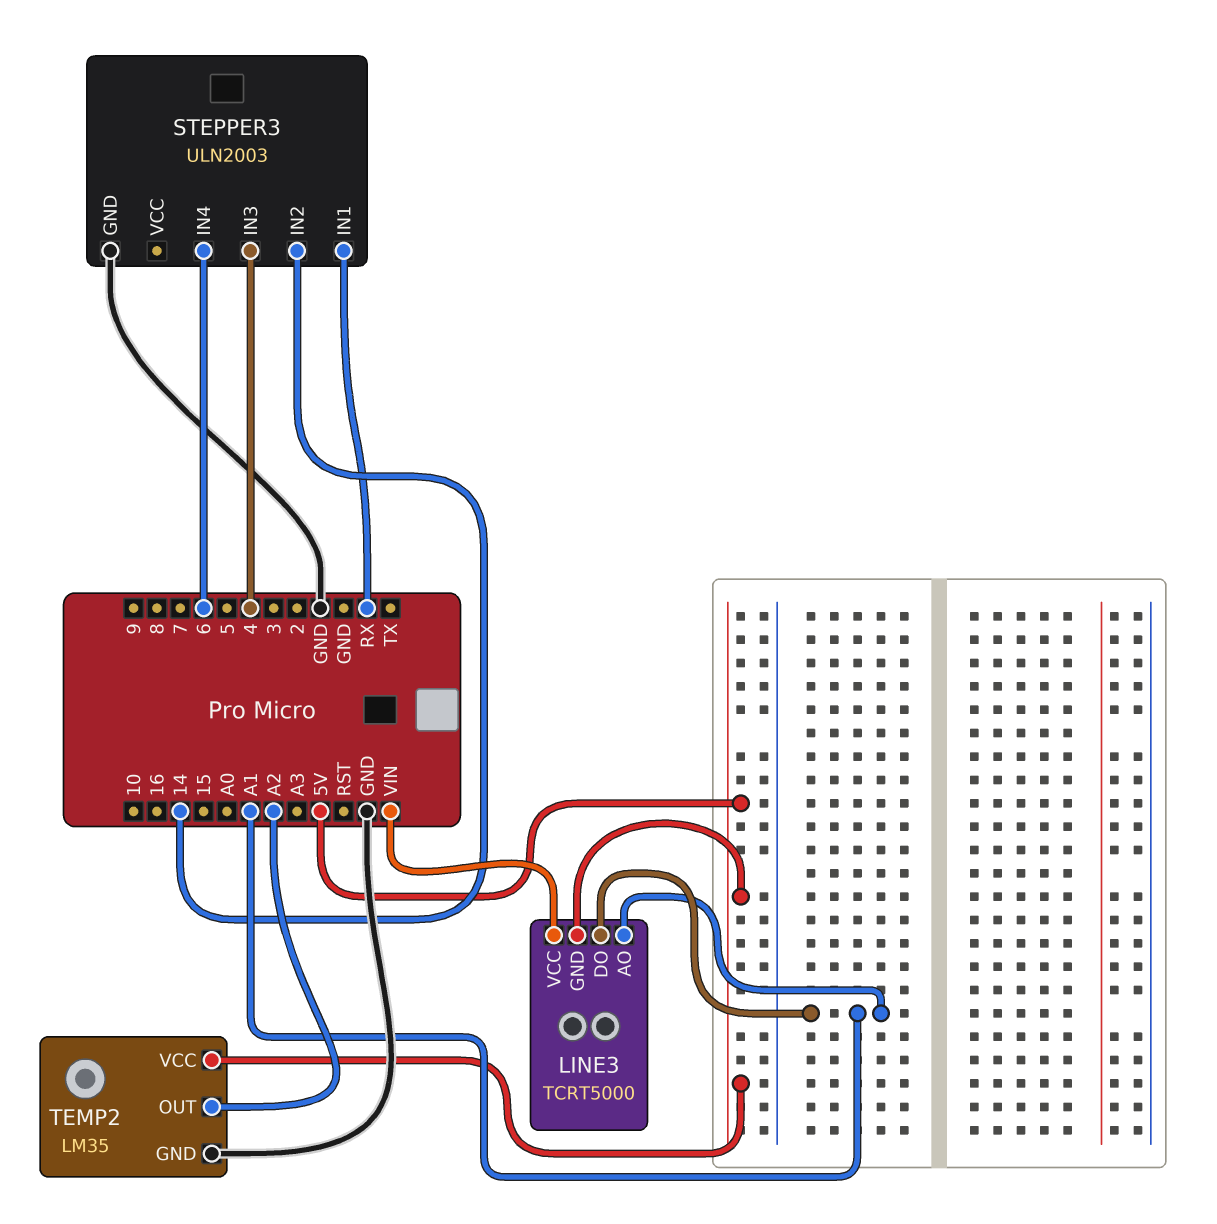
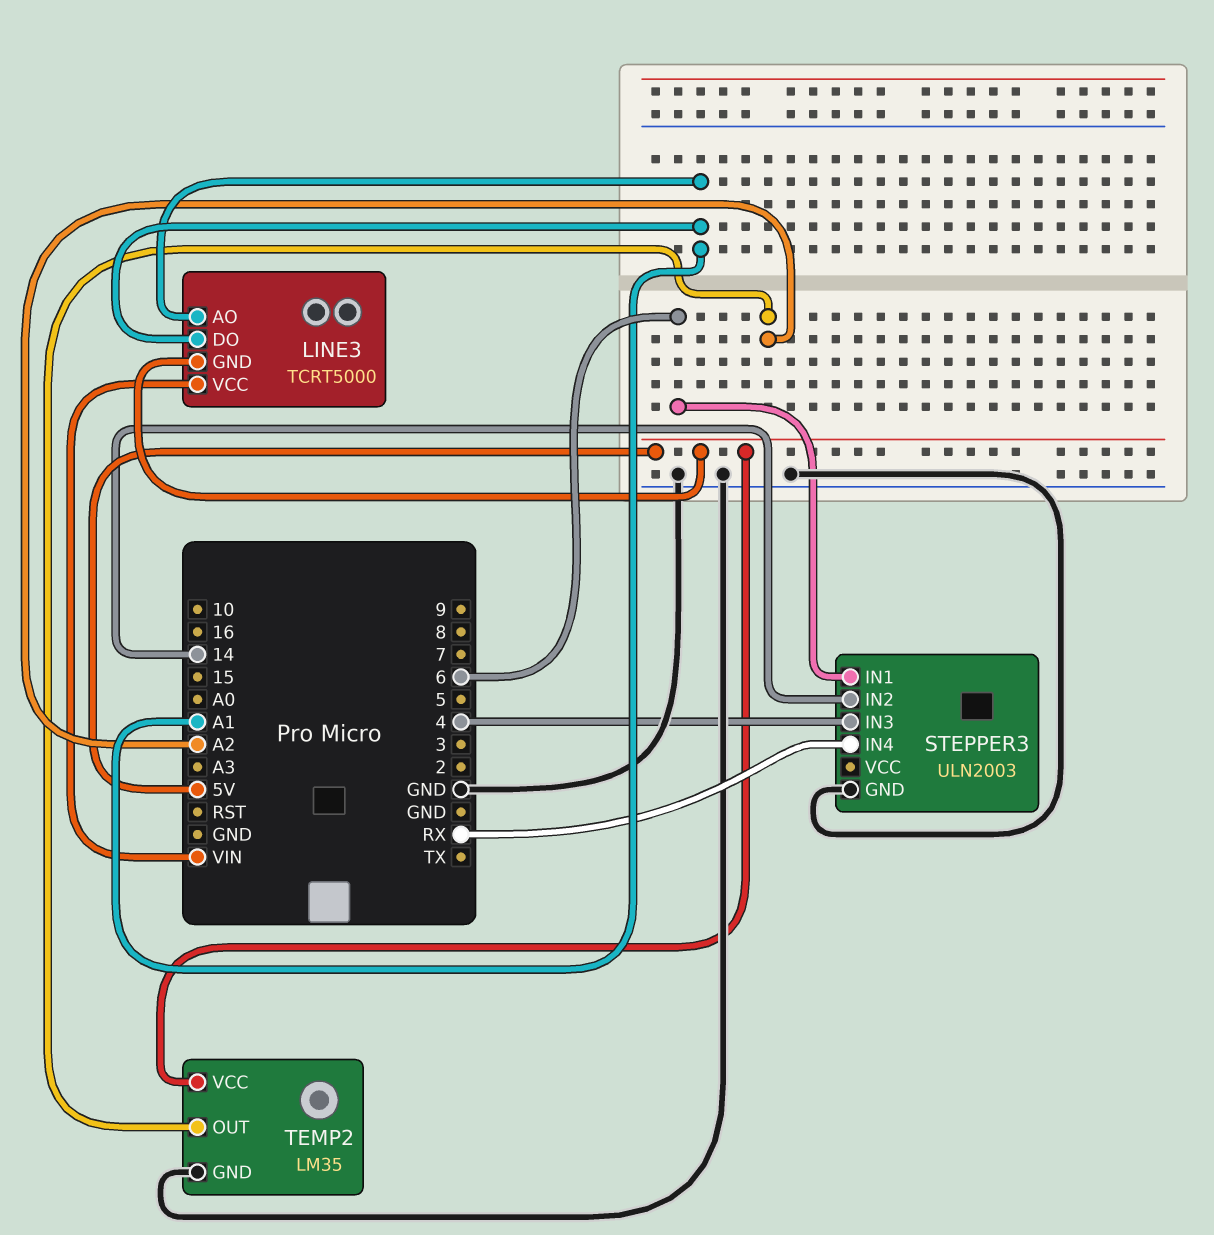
STEPPER3 pin IN1: RX -> 6
STEPPER3 pin IN4: 6 -> RX

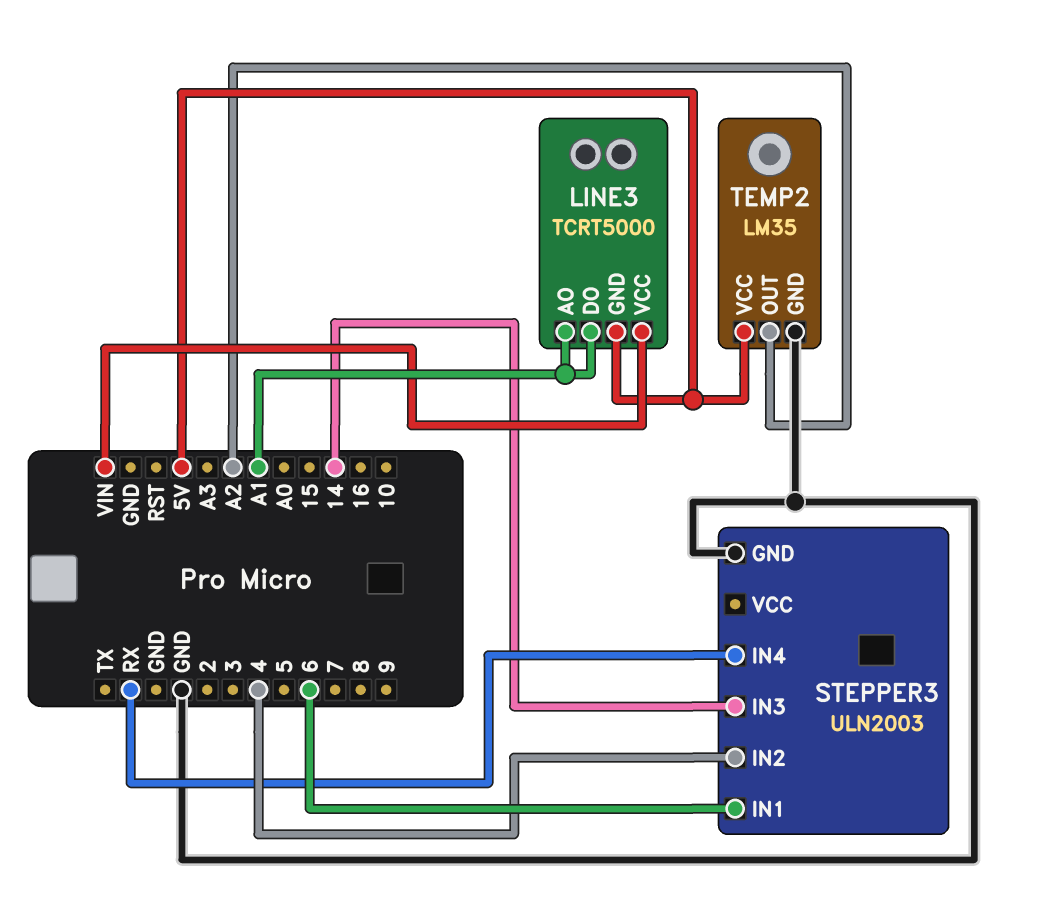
STEPPER3 pin IN2: 14 -> 4
STEPPER3 pin IN3: 4 -> 14

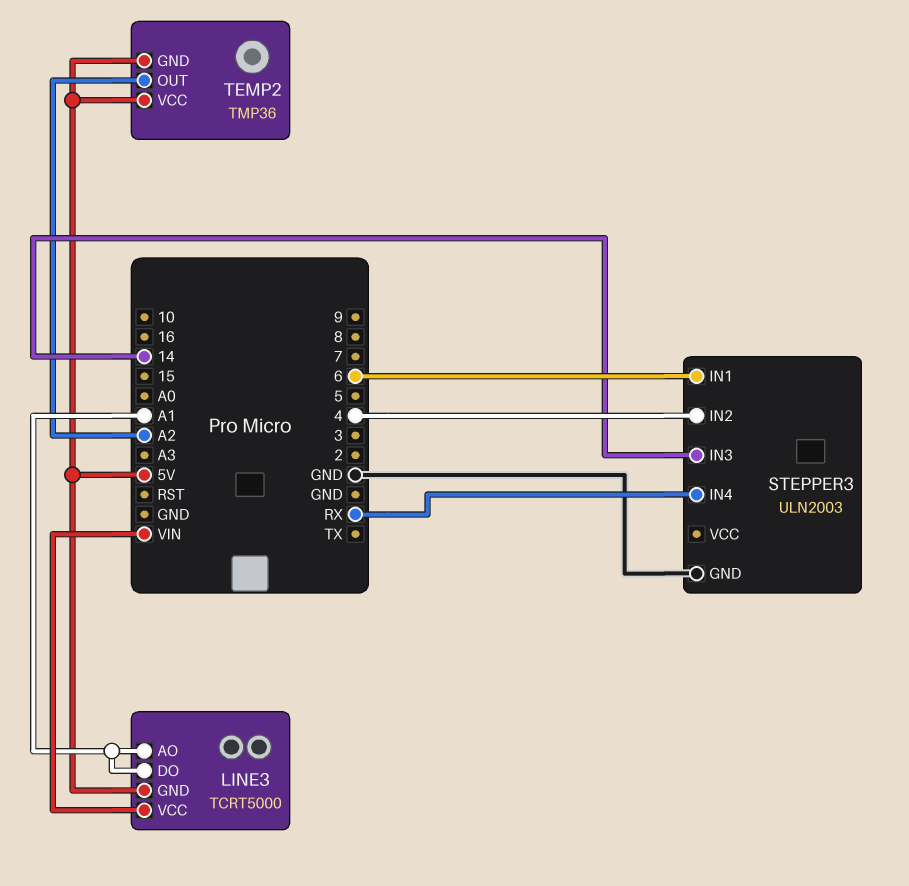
TEMP2: LM35 -> TMP36
TEMP2 pin GND: GND -> 5V

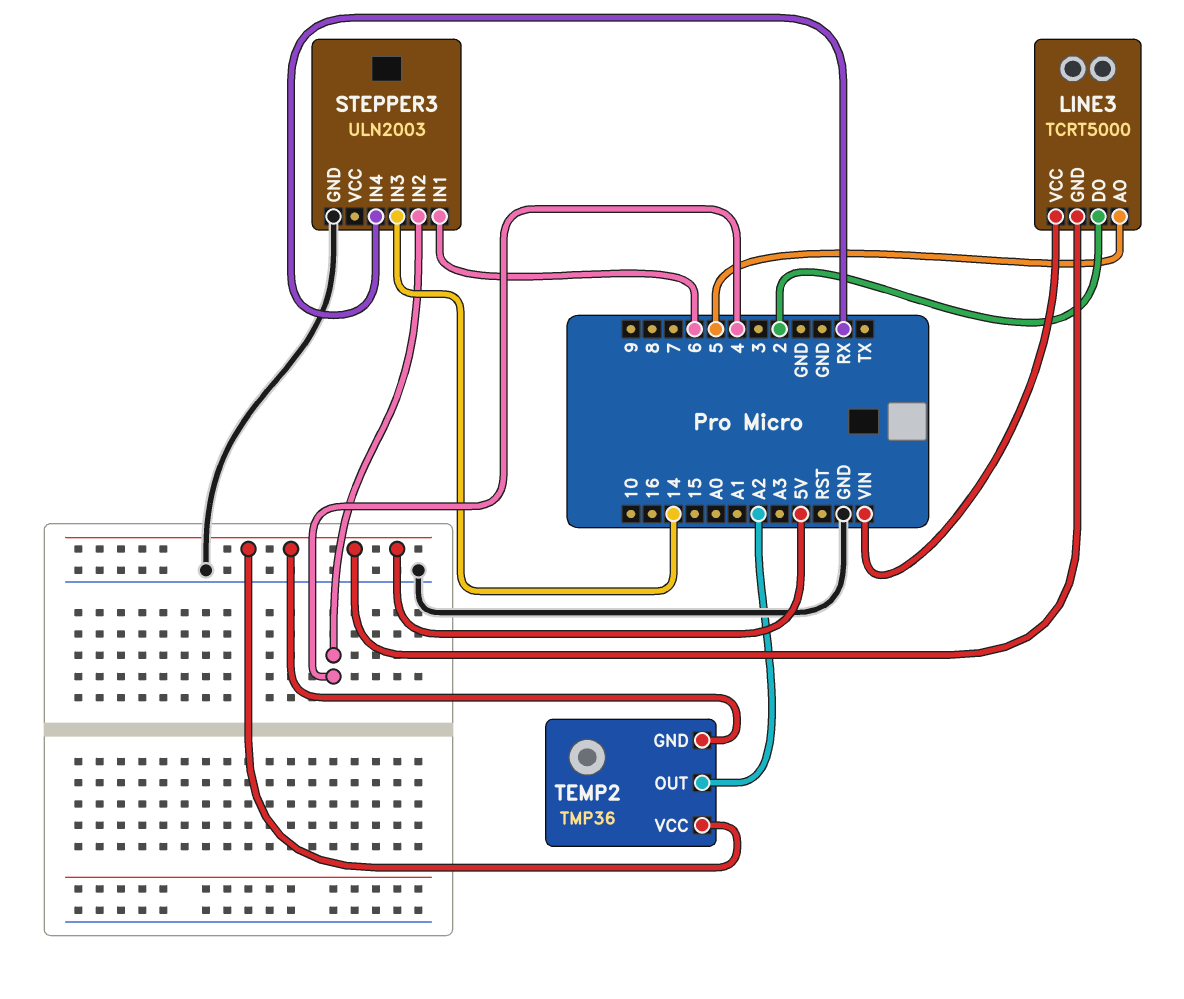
LINE3 pin AO: A1 -> 5
LINE3 pin DO: A1 -> 2

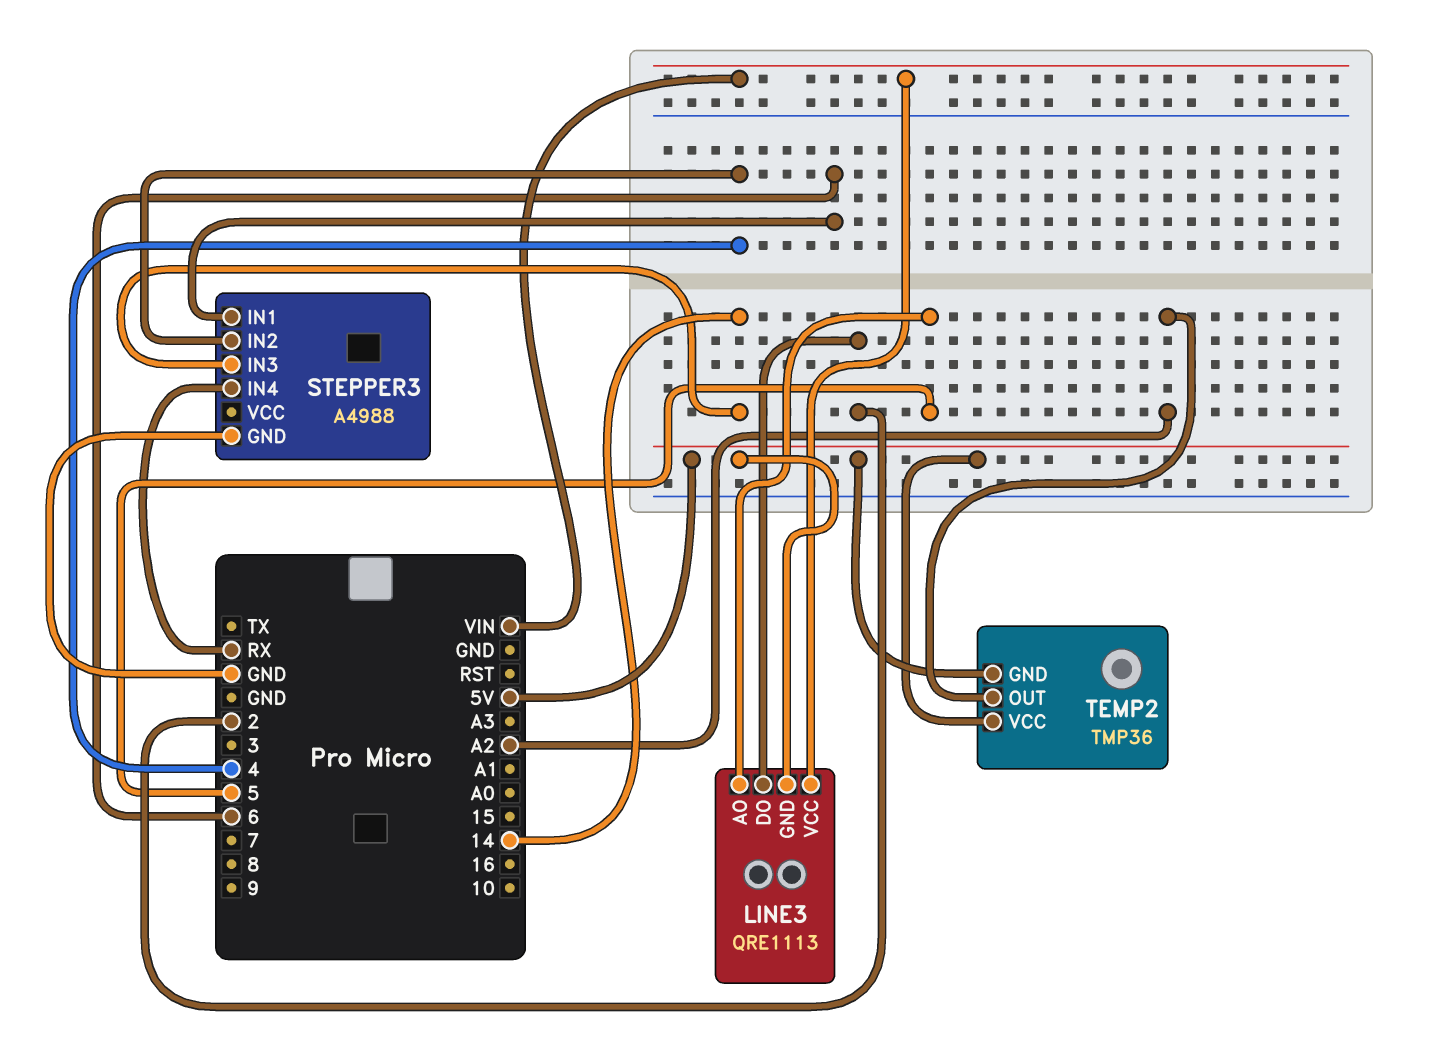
LINE3: TCRT5000 -> QRE1113
STEPPER3: ULN2003 -> A4988

